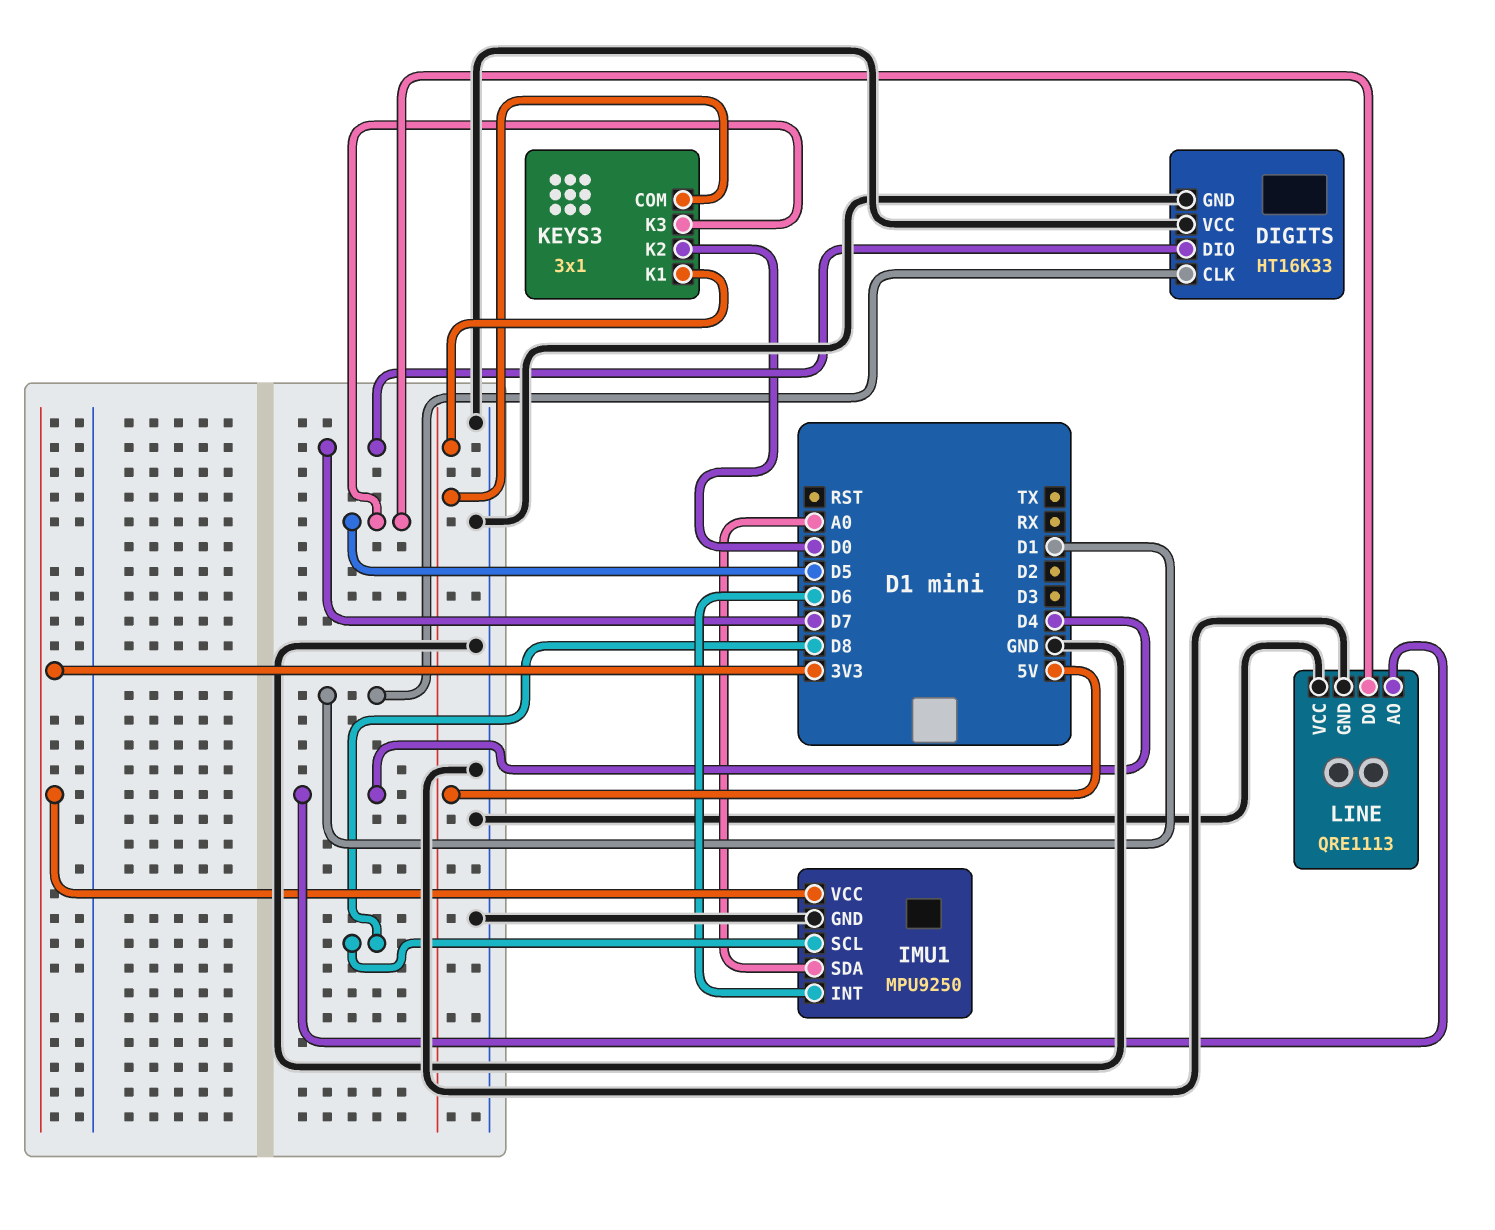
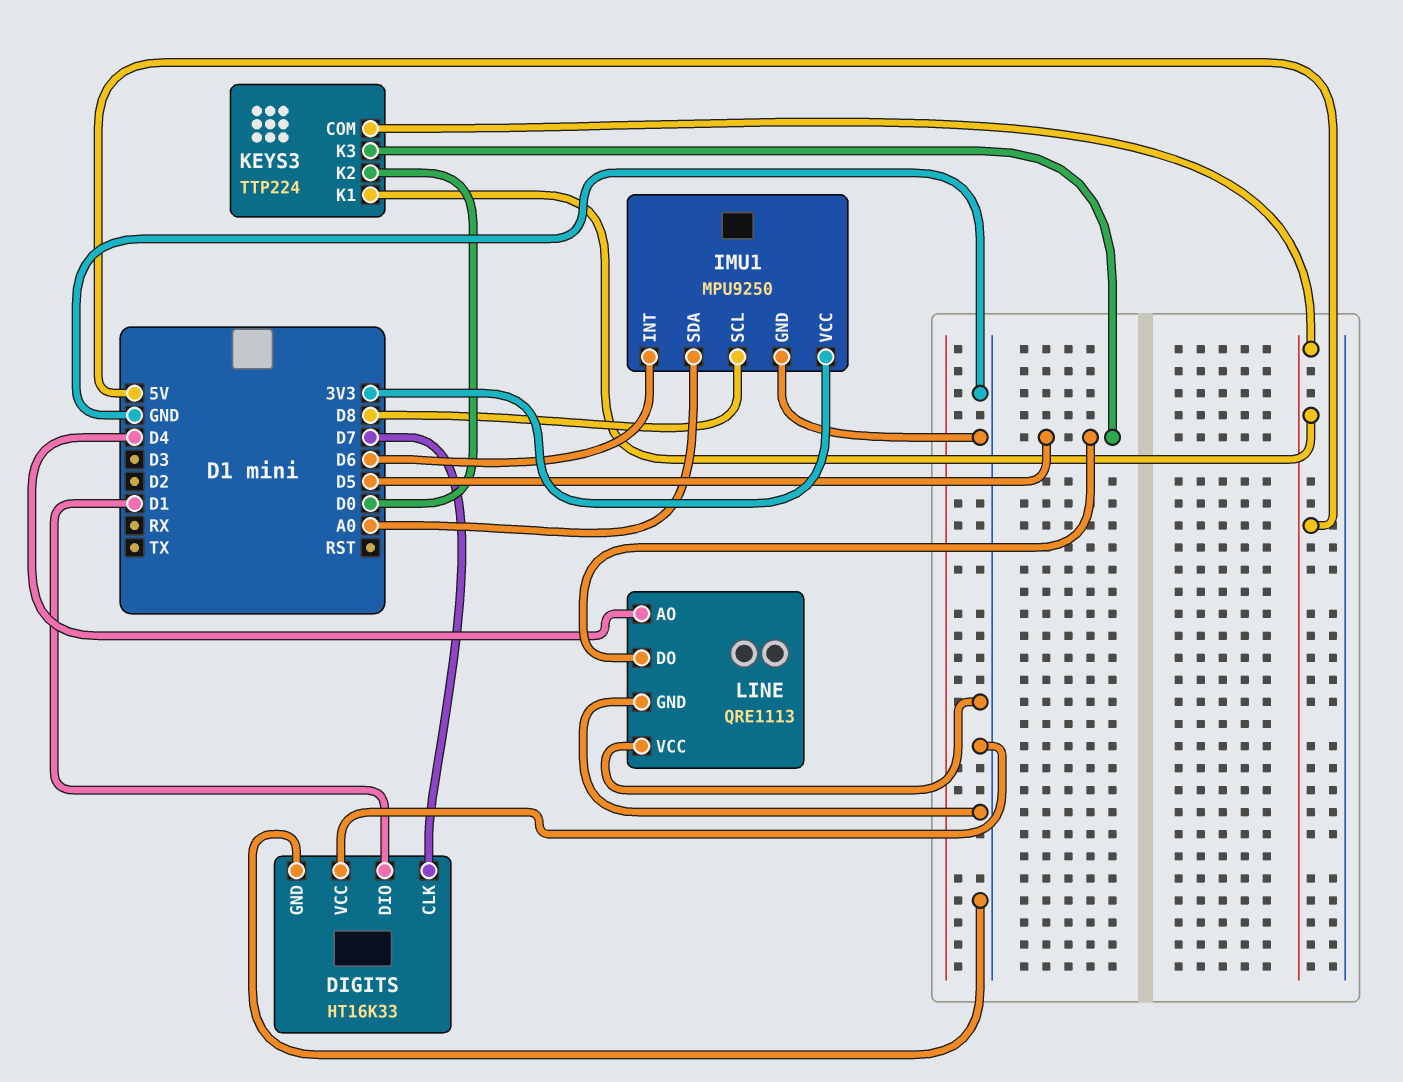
DIGITS pin CLK: D1 -> D7
DIGITS pin DIO: D7 -> D1
KEYS3: 3x1 -> TTP224

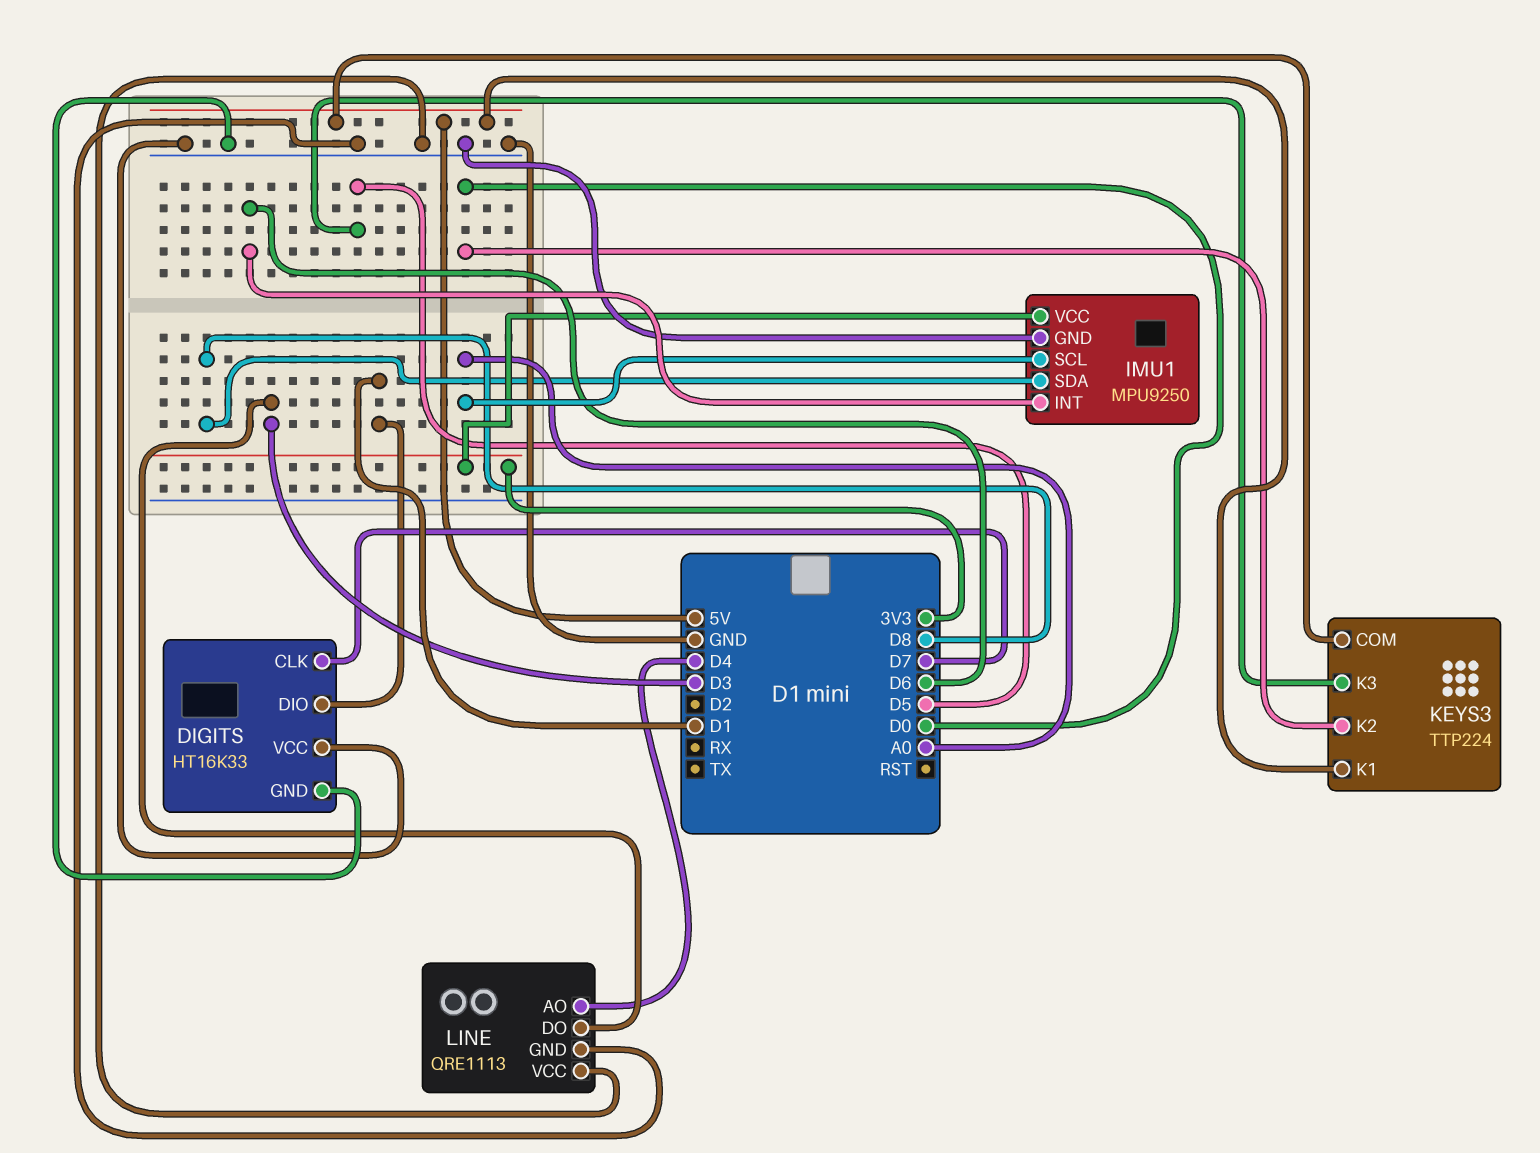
IMU1 pin SCL: D8 -> A0
IMU1 pin SDA: A0 -> D8
LINE pin DO: D5 -> D3

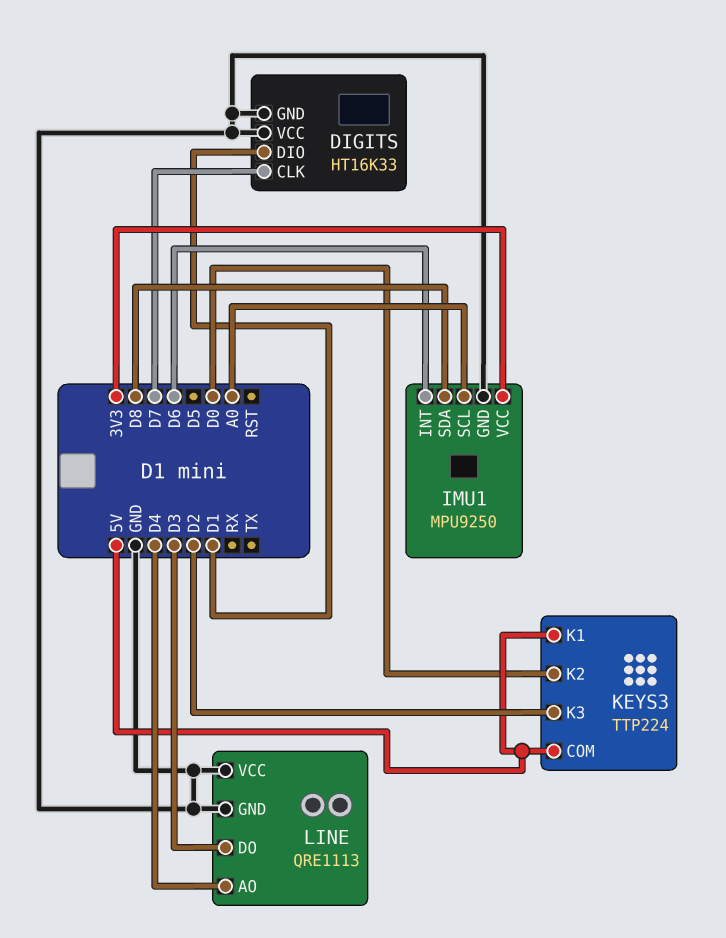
KEYS3 pin K3: D5 -> D2

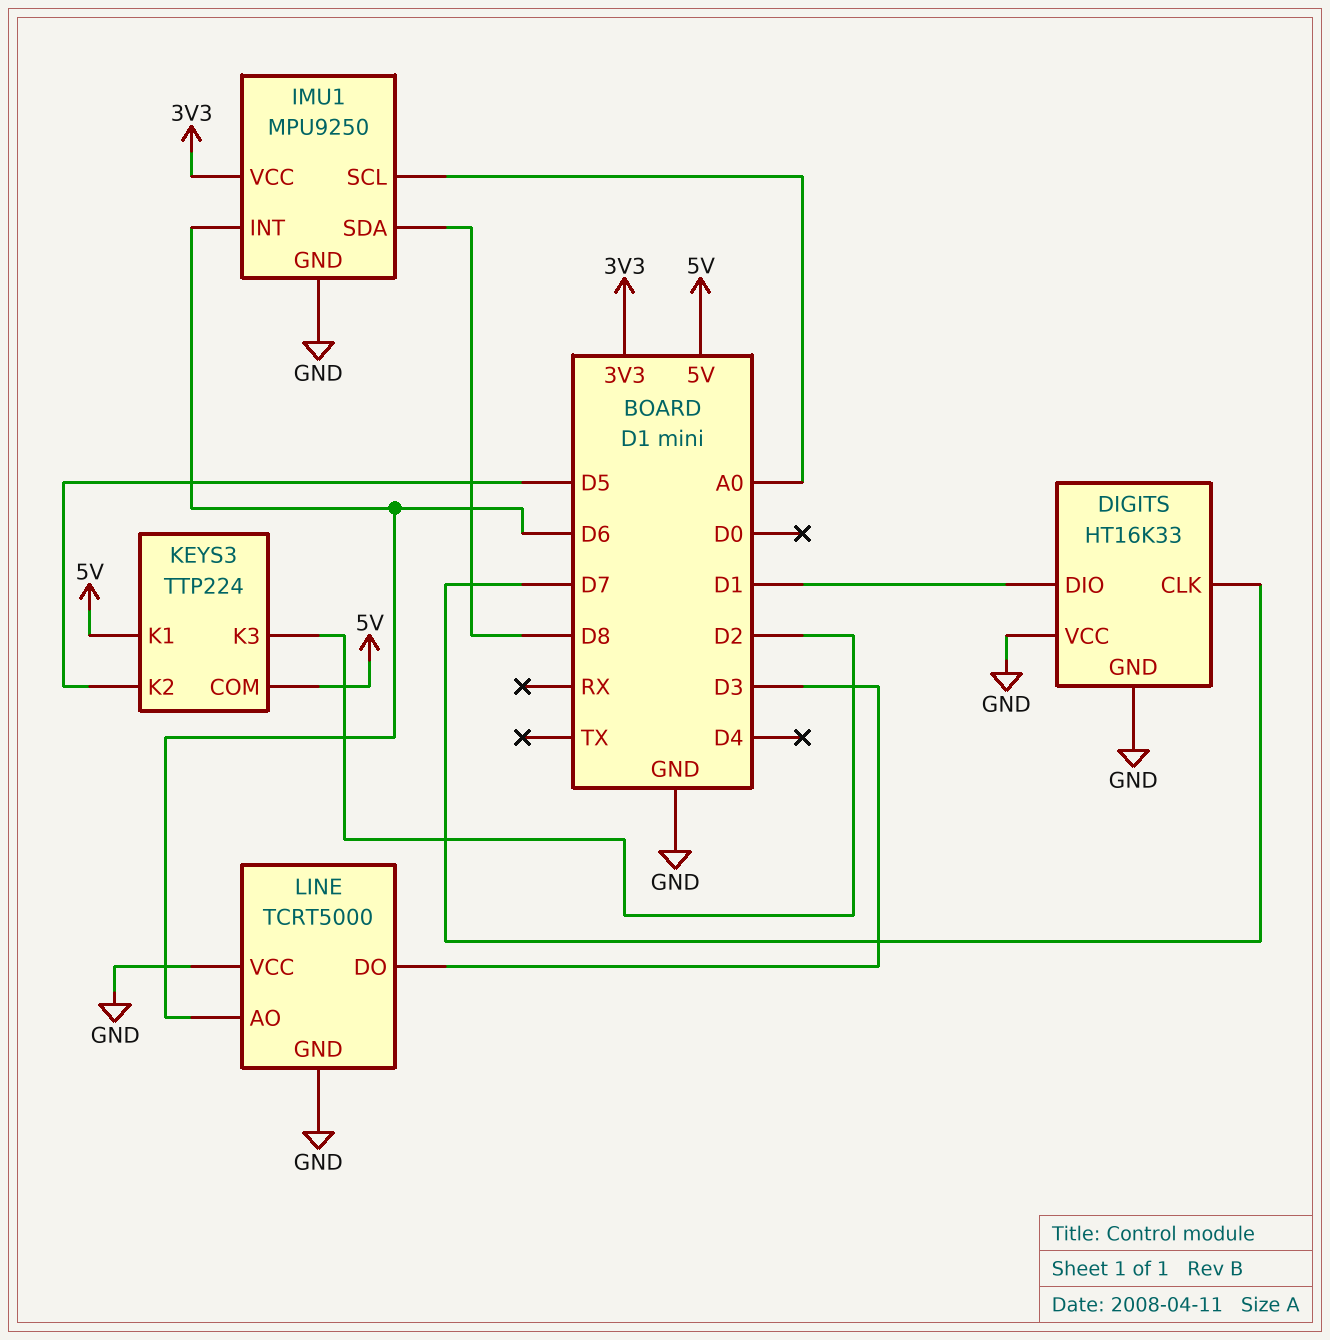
KEYS3 pin K2: D0 -> D5
LINE: QRE1113 -> TCRT5000
LINE pin AO: D4 -> D6

